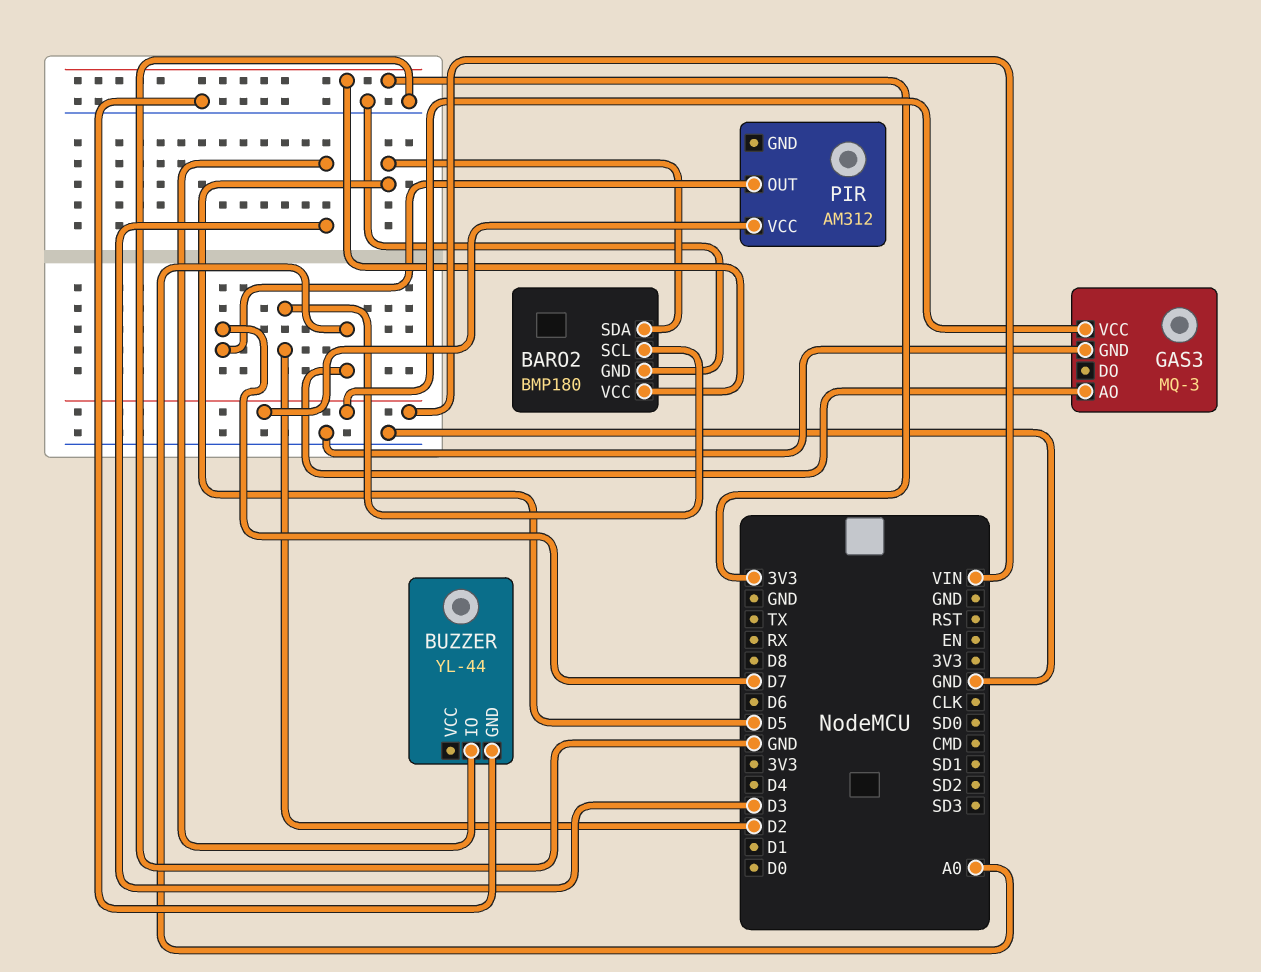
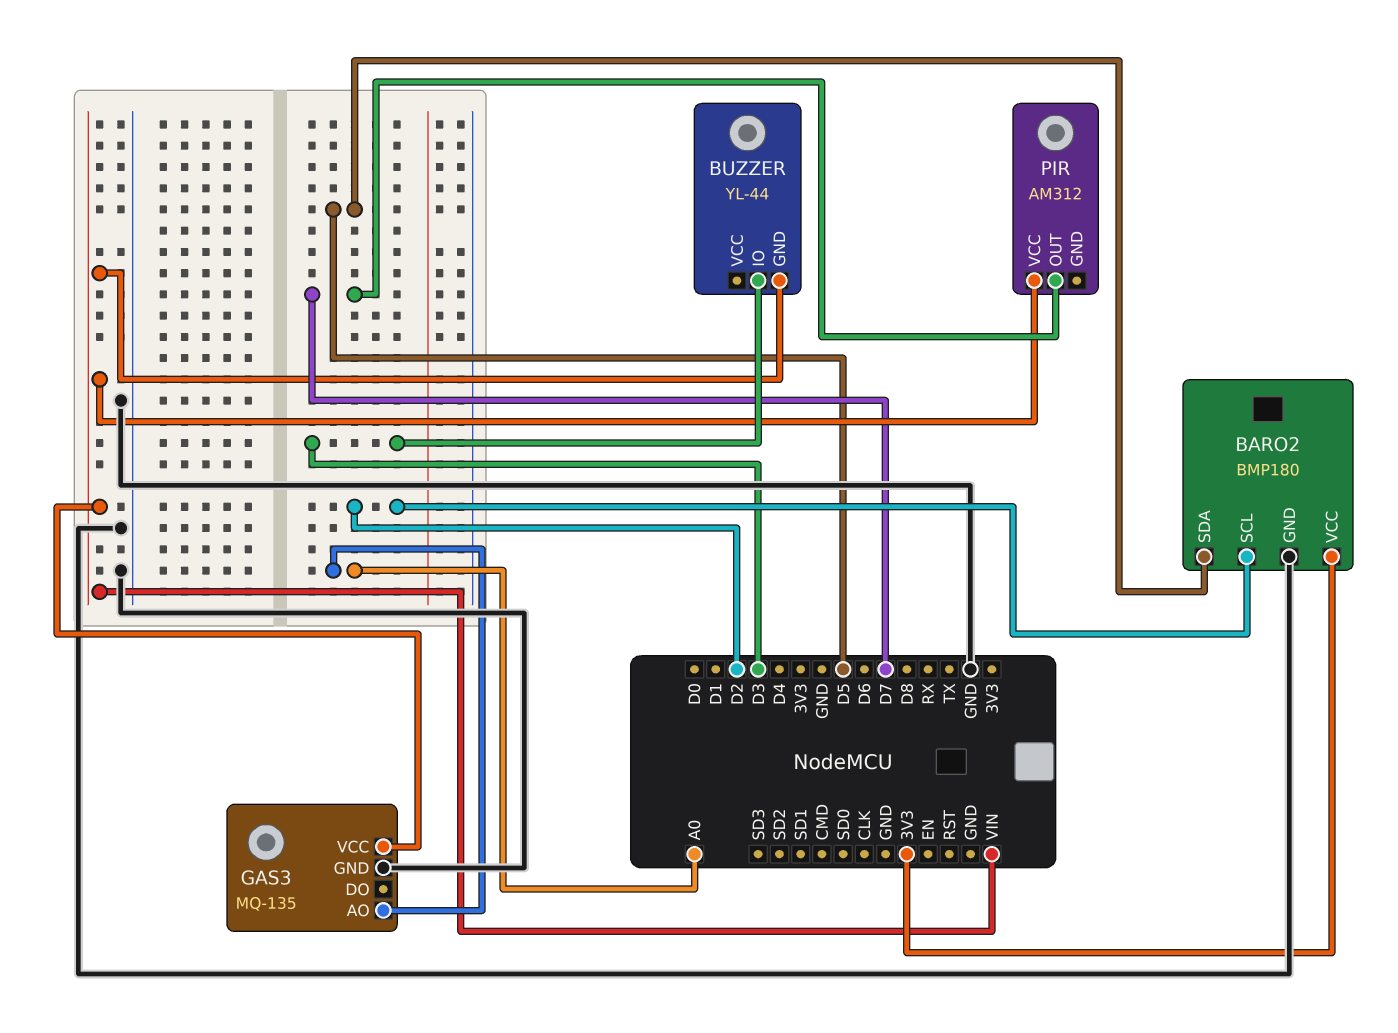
BUZZER pin GND: GND -> VIN
GAS3: MQ-3 -> MQ-135

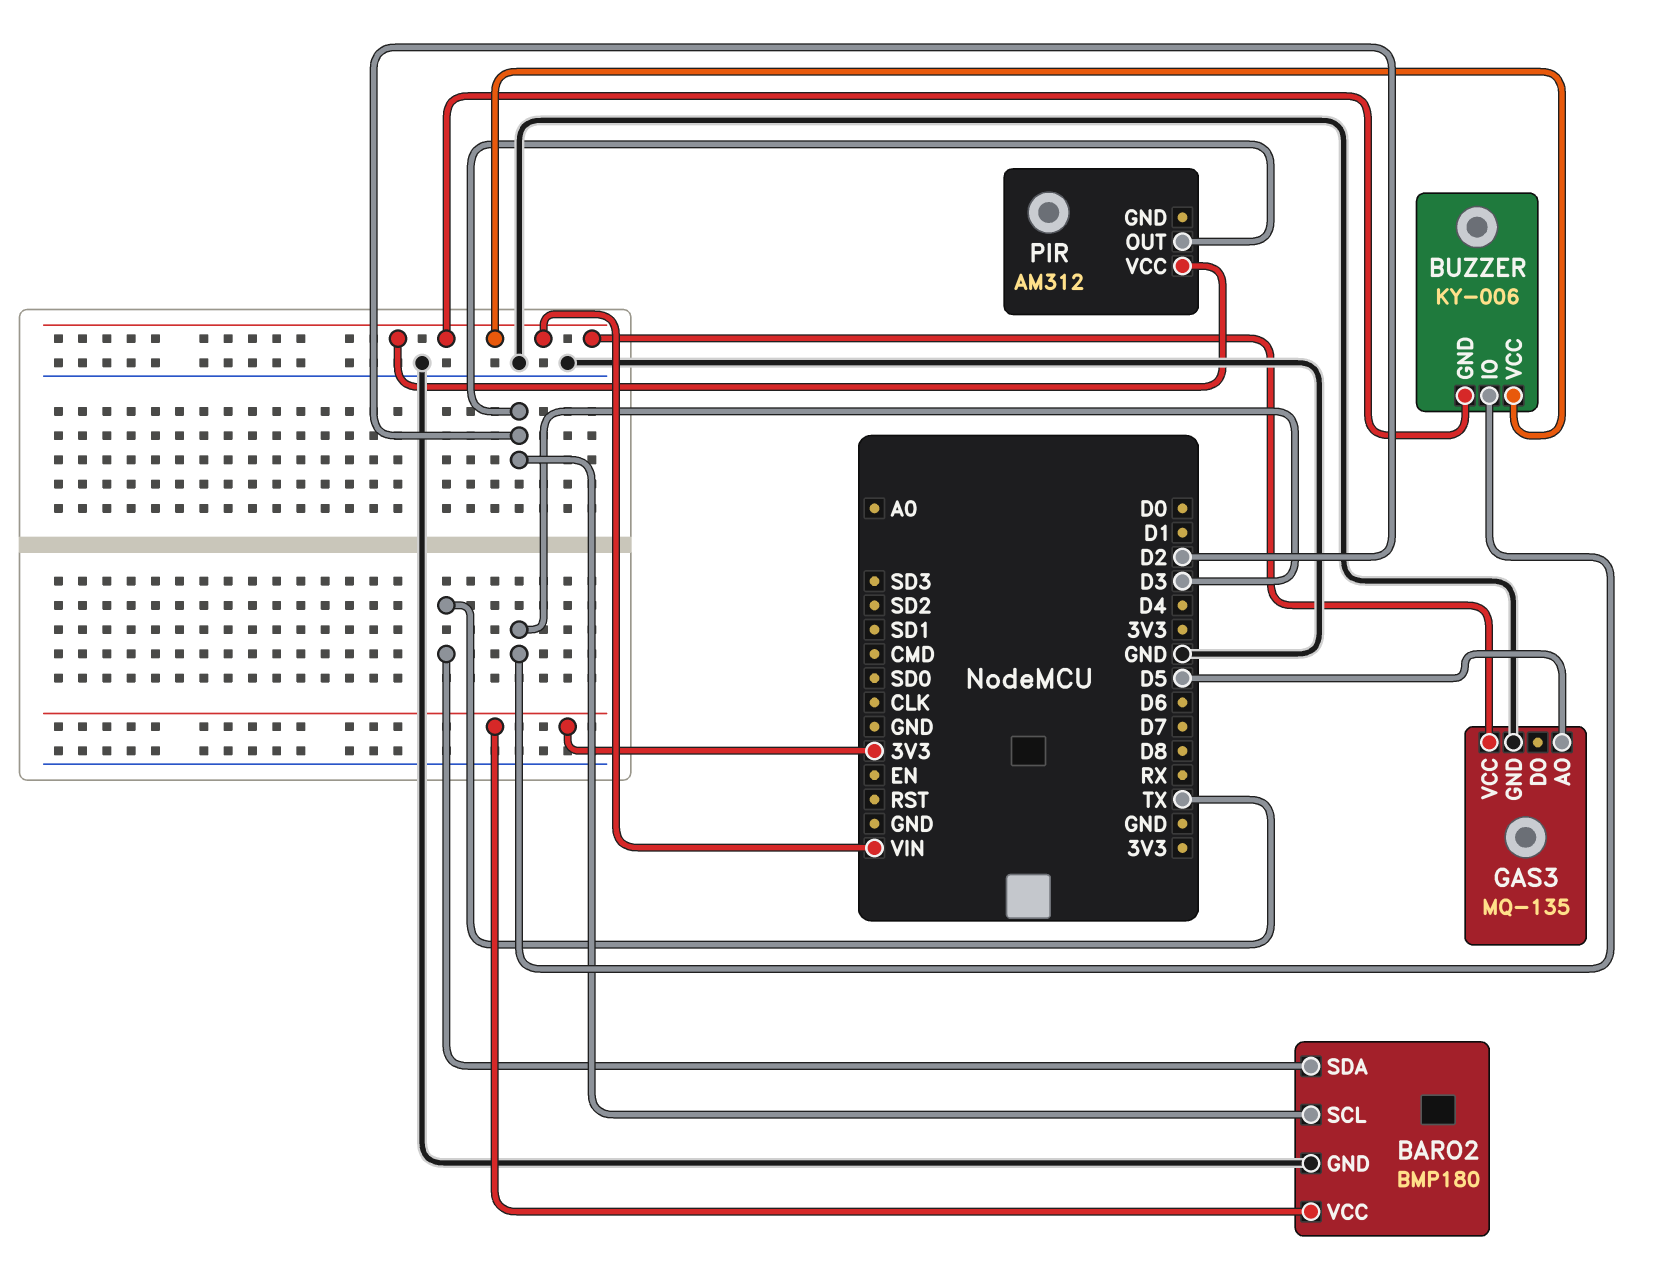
BARO2 pin SDA: D5 -> TX
BUZZER: YL-44 -> KY-006
BUZZER pin VCC: none -> VIN
GAS3 pin AO: A0 -> D5
PIR pin OUT: D7 -> D2

